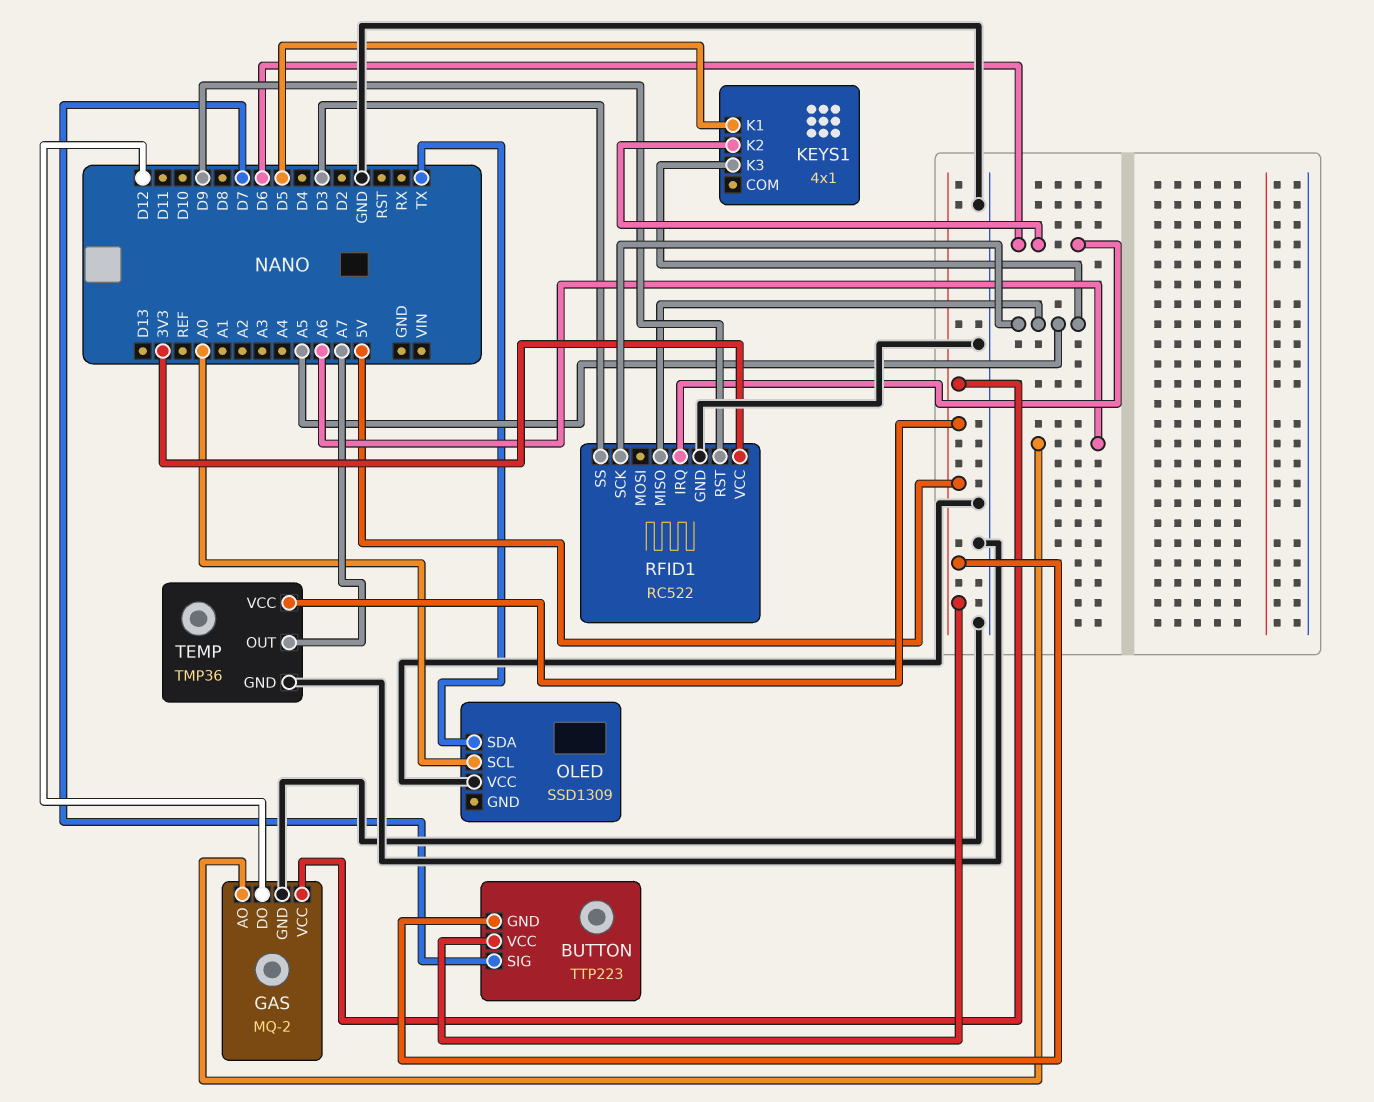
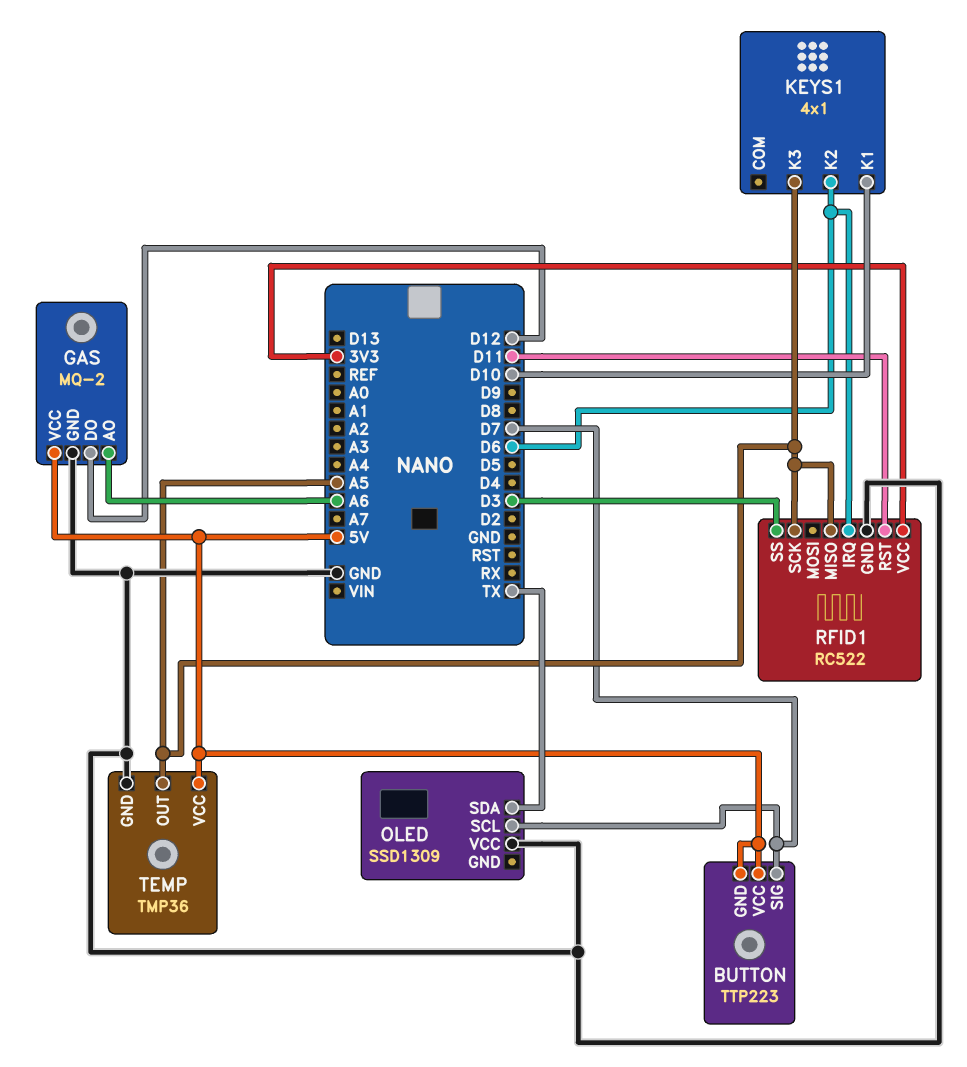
KEYS1 pin K1: D5 -> D10
OLED pin SCL: A0 -> D7
RFID1 pin RST: D9 -> D11
TEMP pin OUT: A7 -> A5

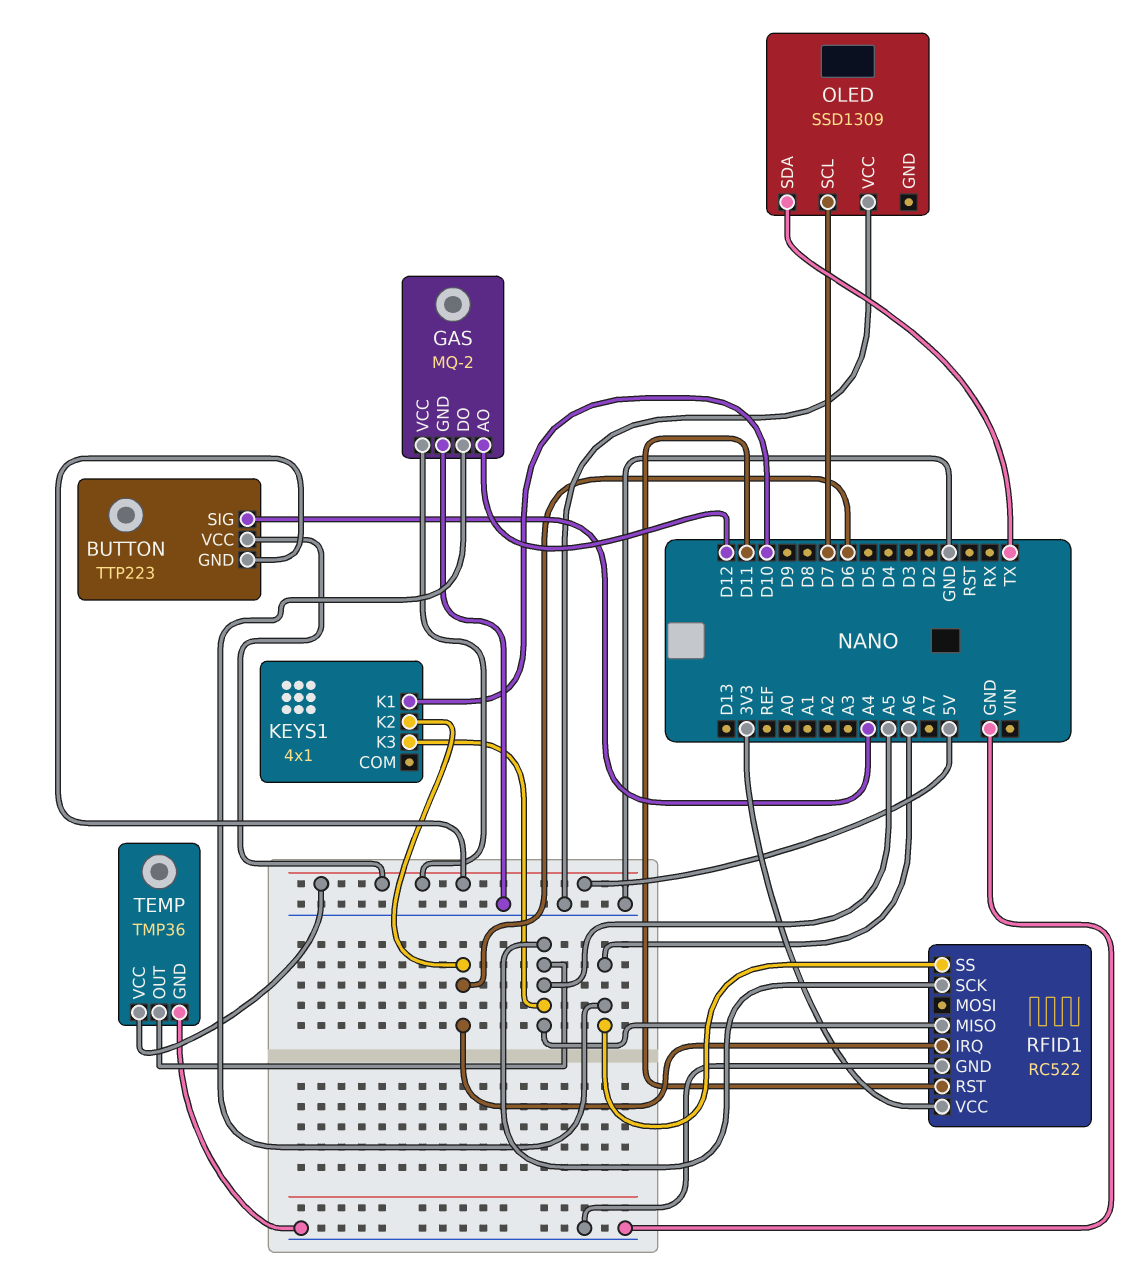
BUTTON pin SIG: D7 -> A4
GAS pin AO: A6 -> D12
GAS pin DO: D12 -> A6
RFID1 pin SS: D3 -> A6

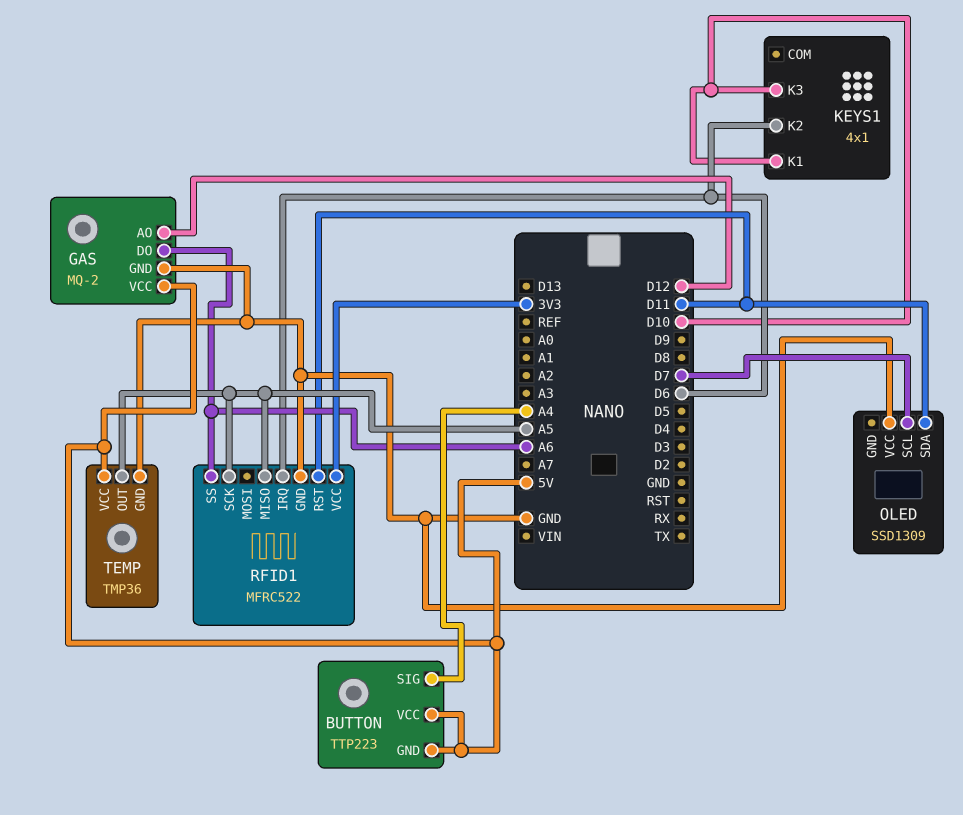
KEYS1 pin K3: A5 -> D10
OLED pin SDA: TX -> D11
RFID1: RC522 -> MFRC522

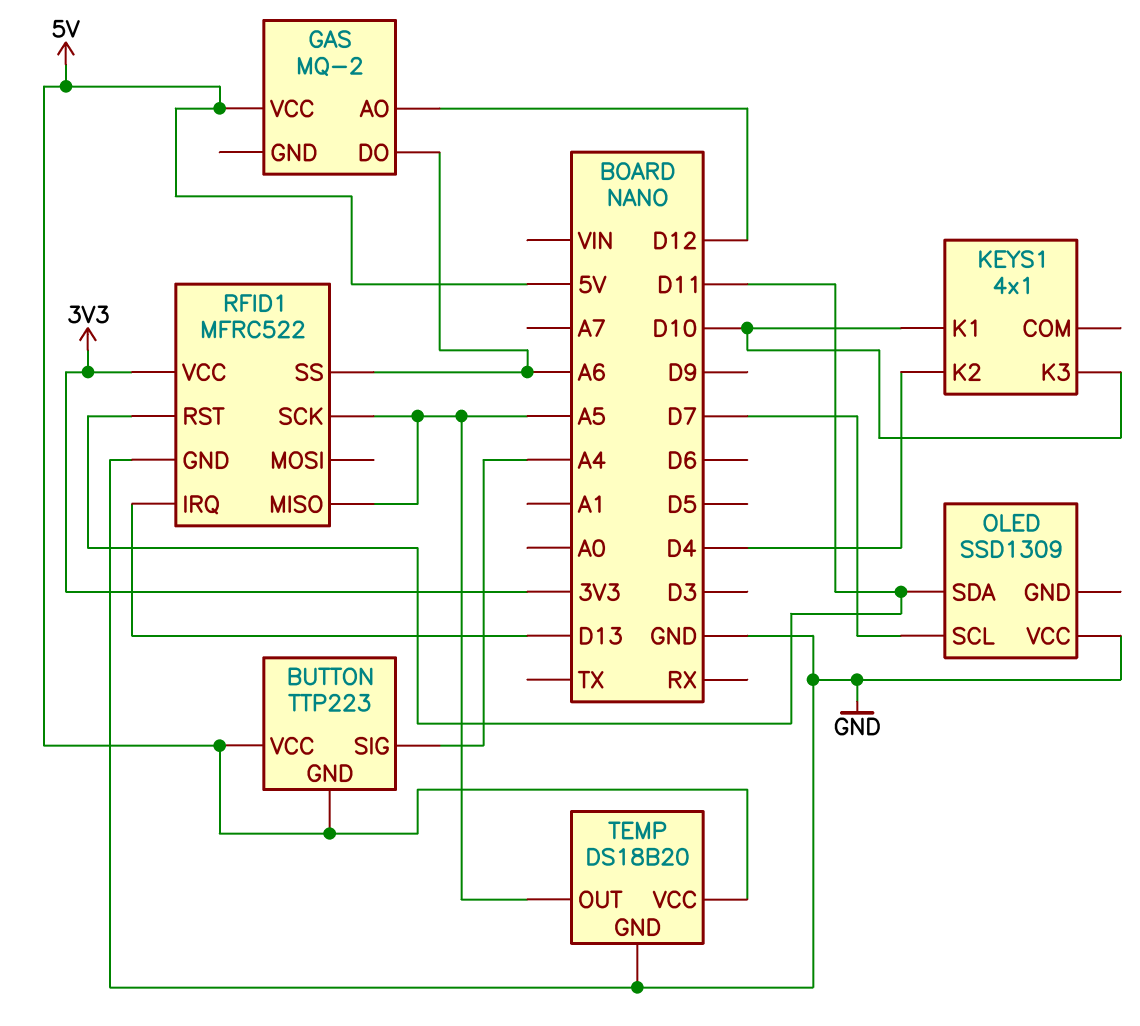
GAS pin GND: GND -> none
KEYS1 pin K2: D6 -> D4
RFID1 pin IRQ: D6 -> D13
TEMP: TMP36 -> DS18B20

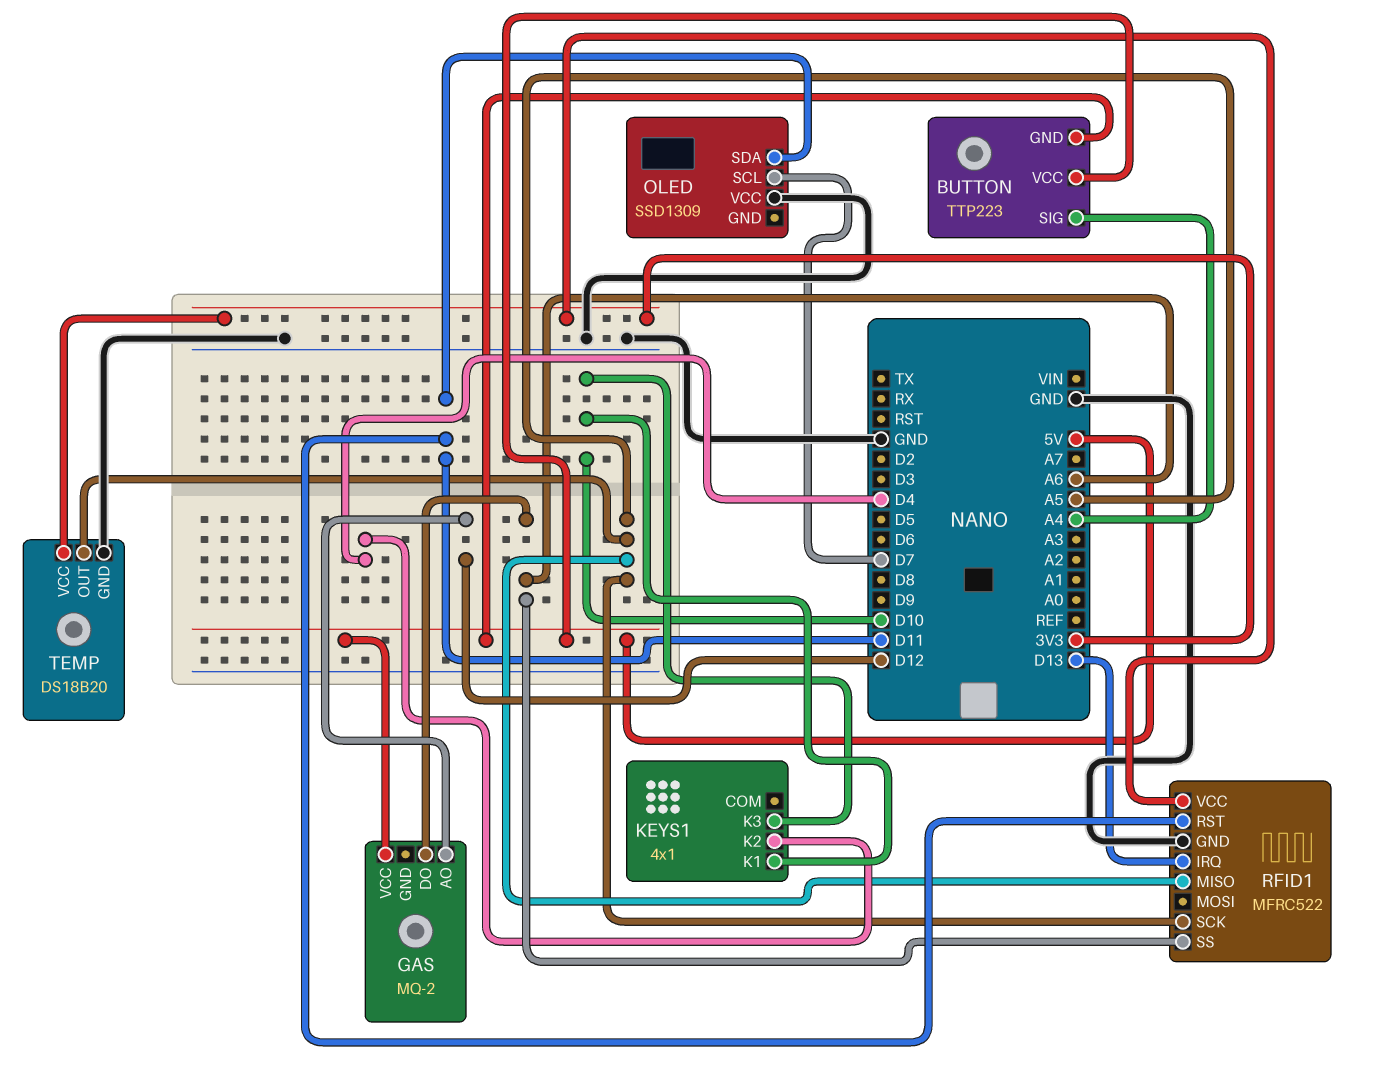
TEMP pin VCC: 5V -> 3V3

